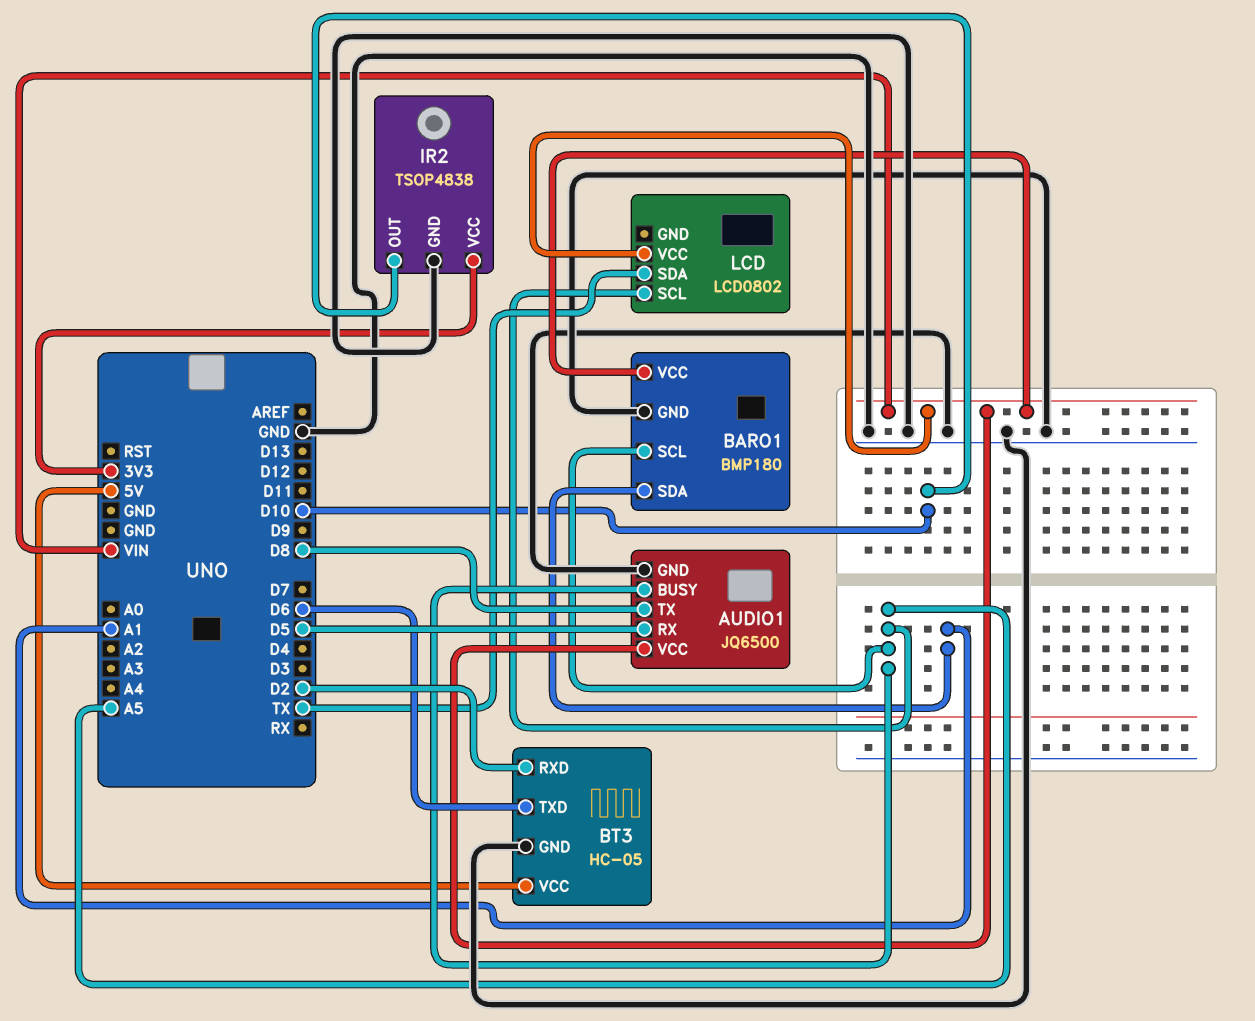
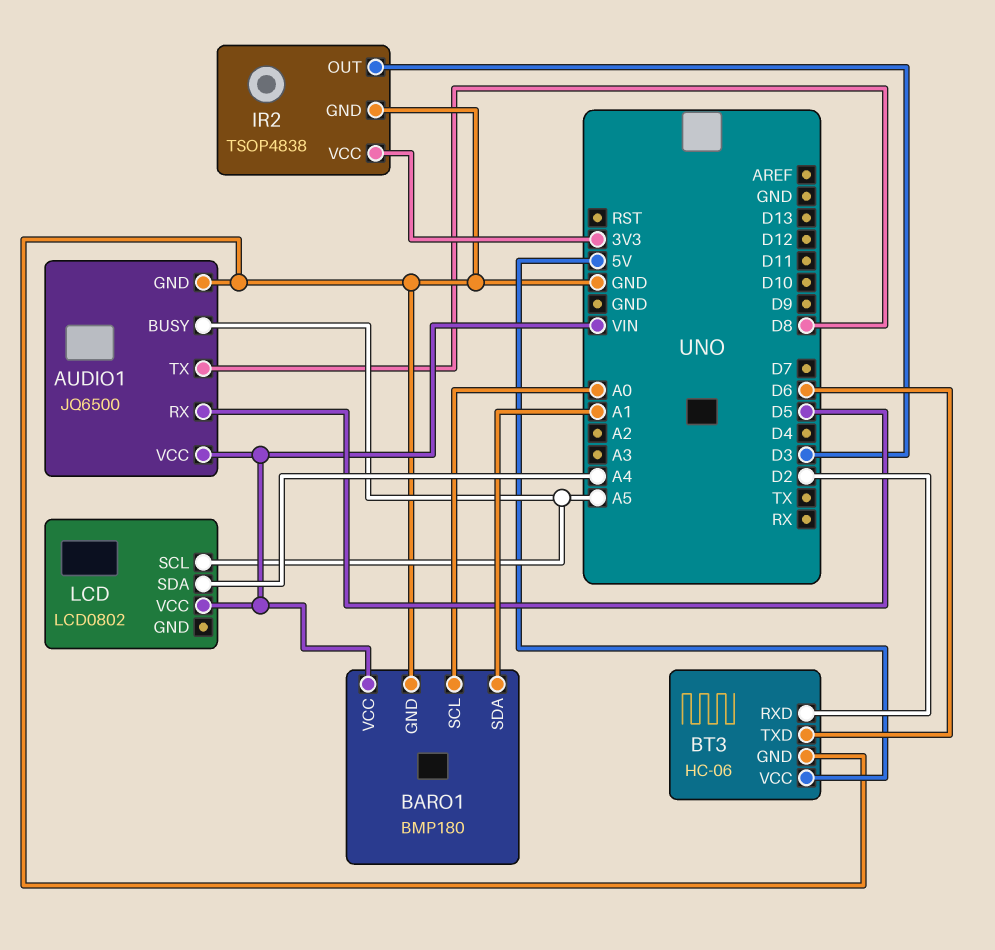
BARO1 pin SCL: A5 -> A0
BT3: HC-05 -> HC-06
IR2 pin OUT: D10 -> D3
LCD pin SDA: TX -> A4

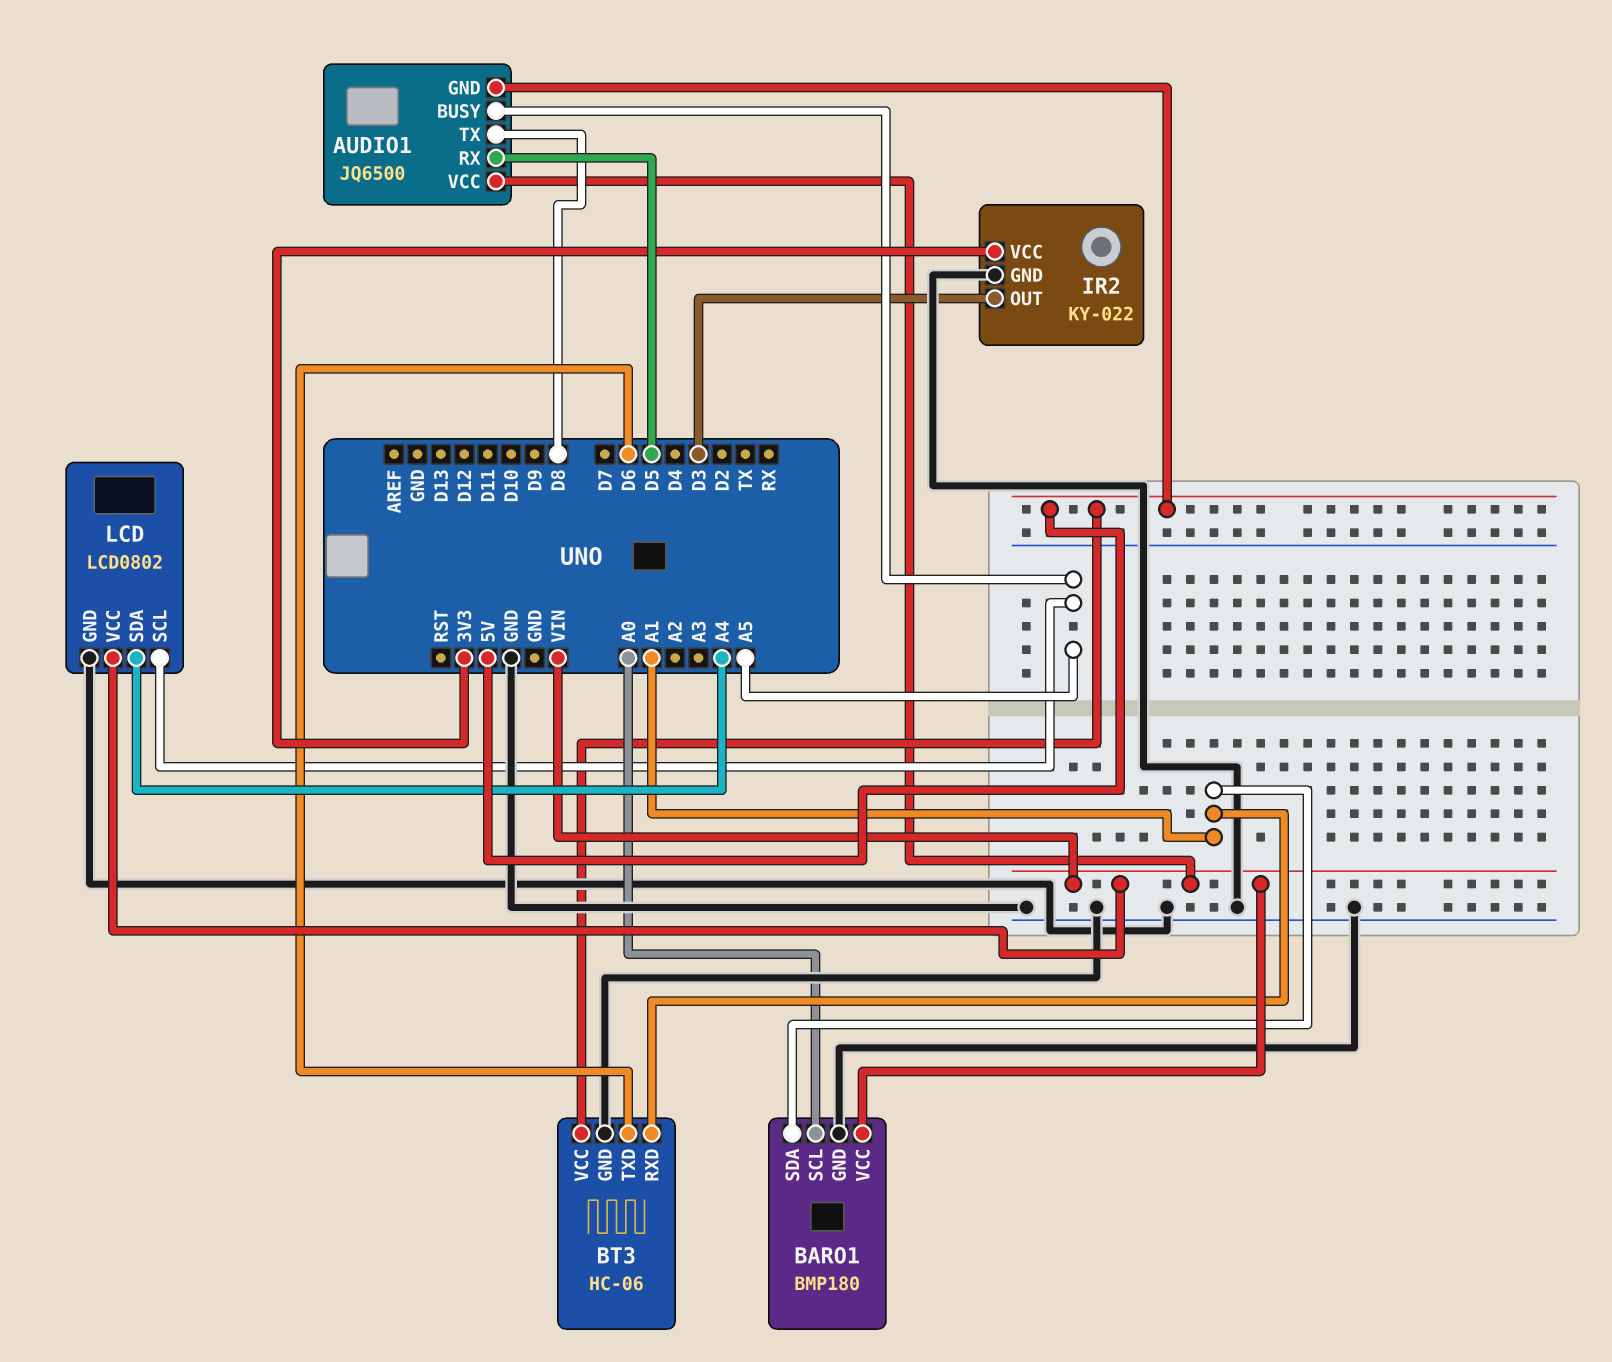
AUDIO1 pin GND: GND -> 5V
BT3 pin RXD: D2 -> A1
IR2: TSOP4838 -> KY-022
LCD pin GND: none -> GND

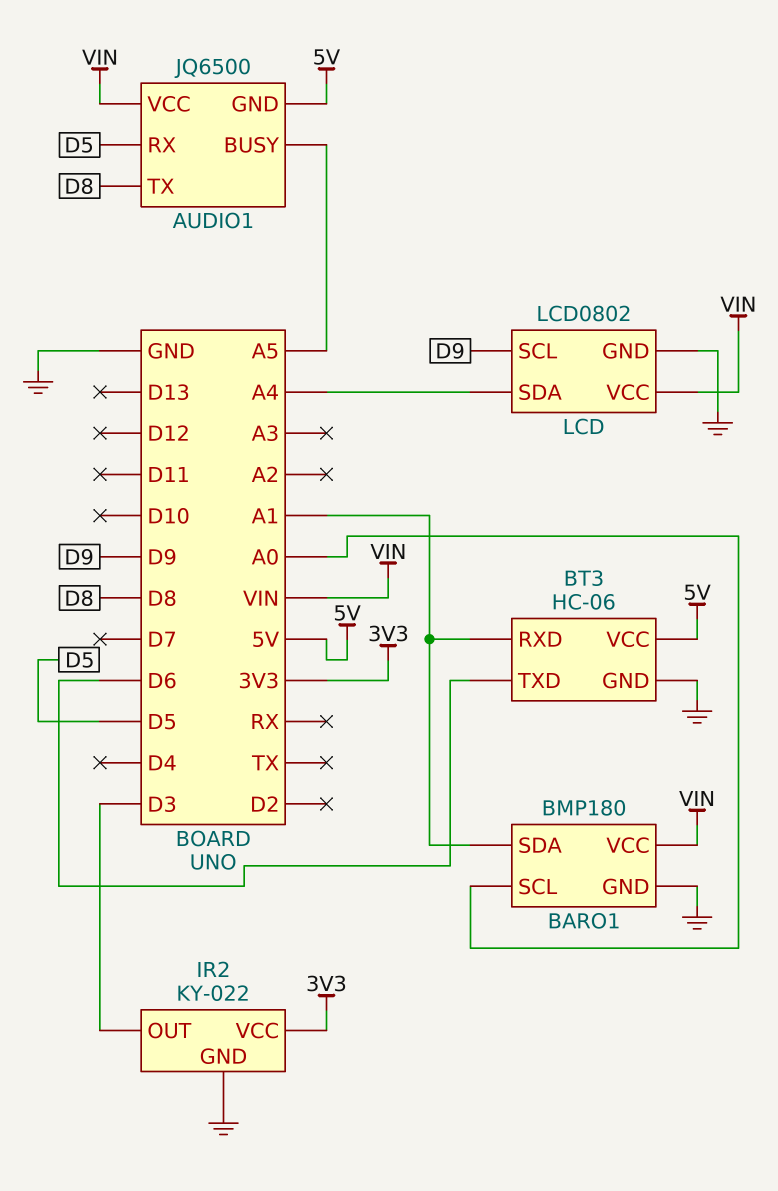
LCD pin SCL: A5 -> D9

